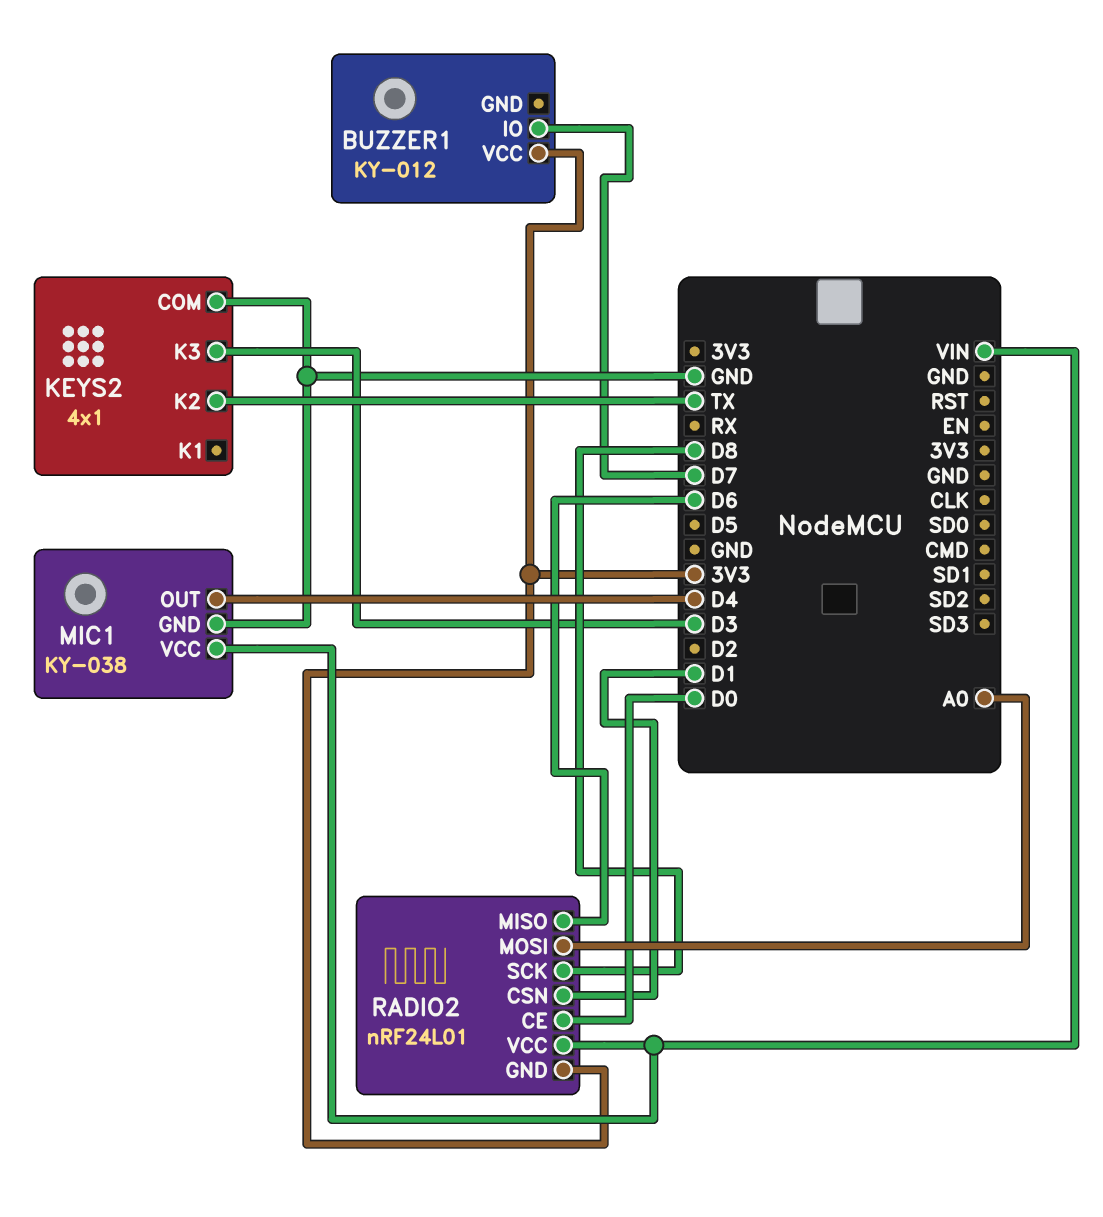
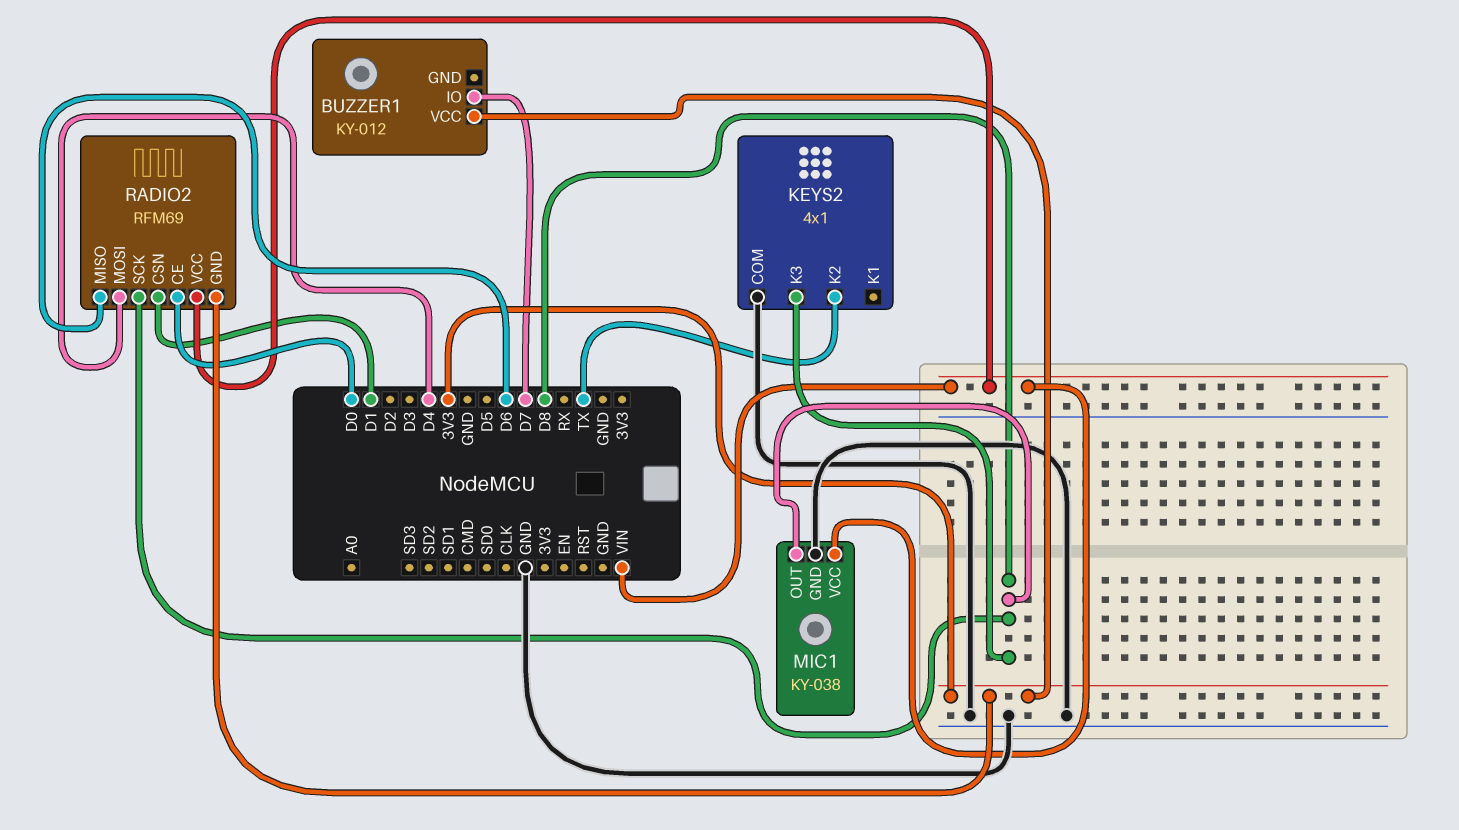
KEYS2 pin K3: D3 -> D8
MIC1 pin OUT: D4 -> D8
RADIO2: nRF24L01 -> RFM69
RADIO2 pin MOSI: A0 -> D4

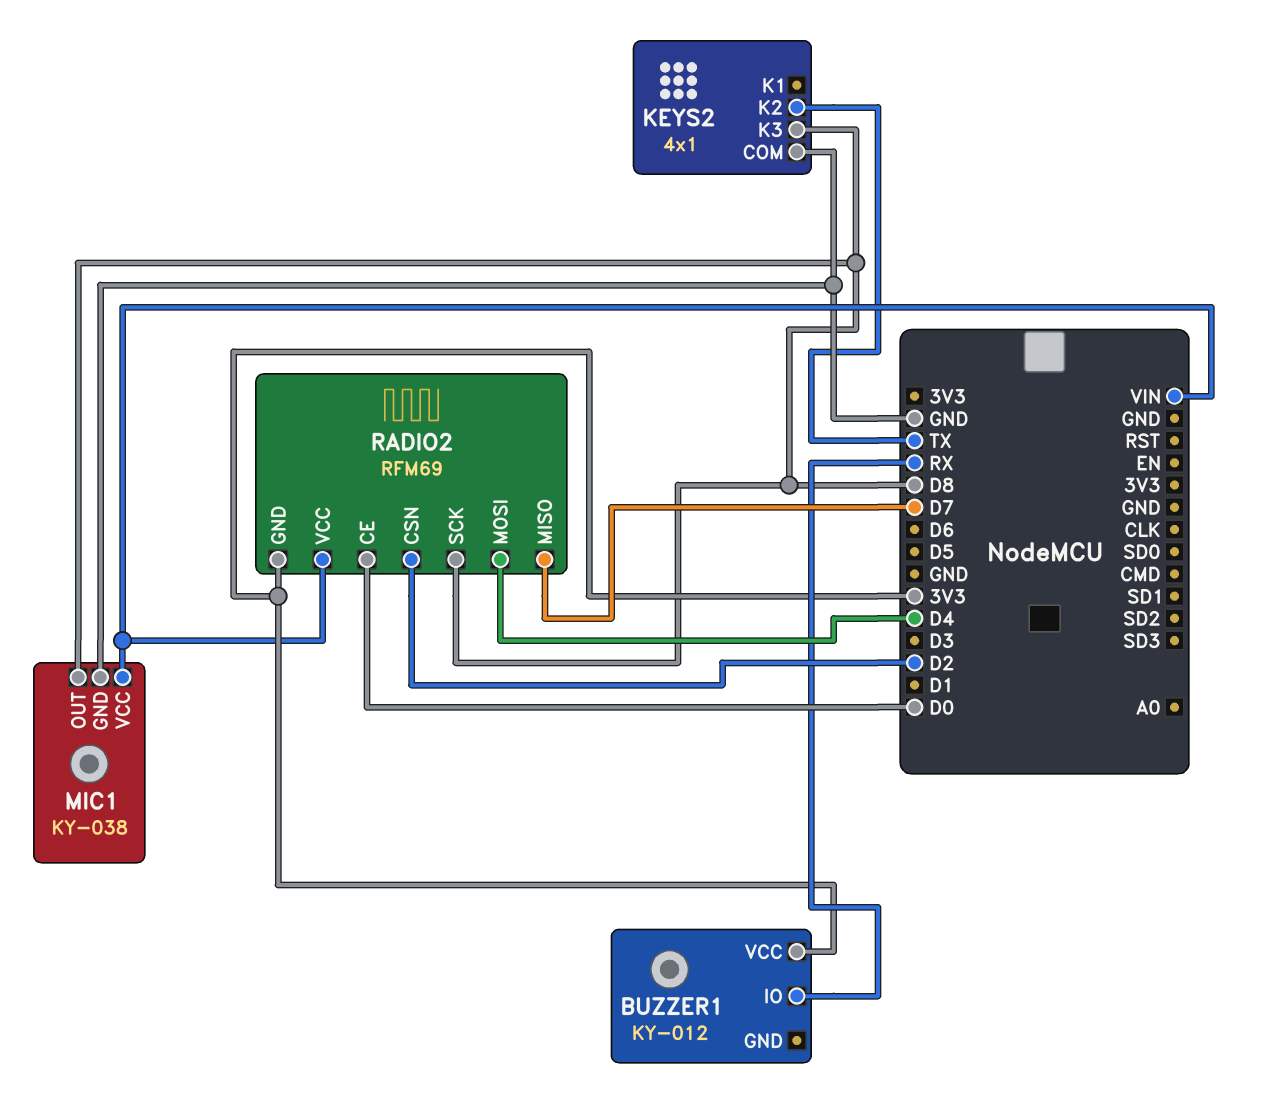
BUZZER1 pin IO: D7 -> RX
RADIO2 pin CSN: D1 -> D2
RADIO2 pin MISO: D6 -> D7

